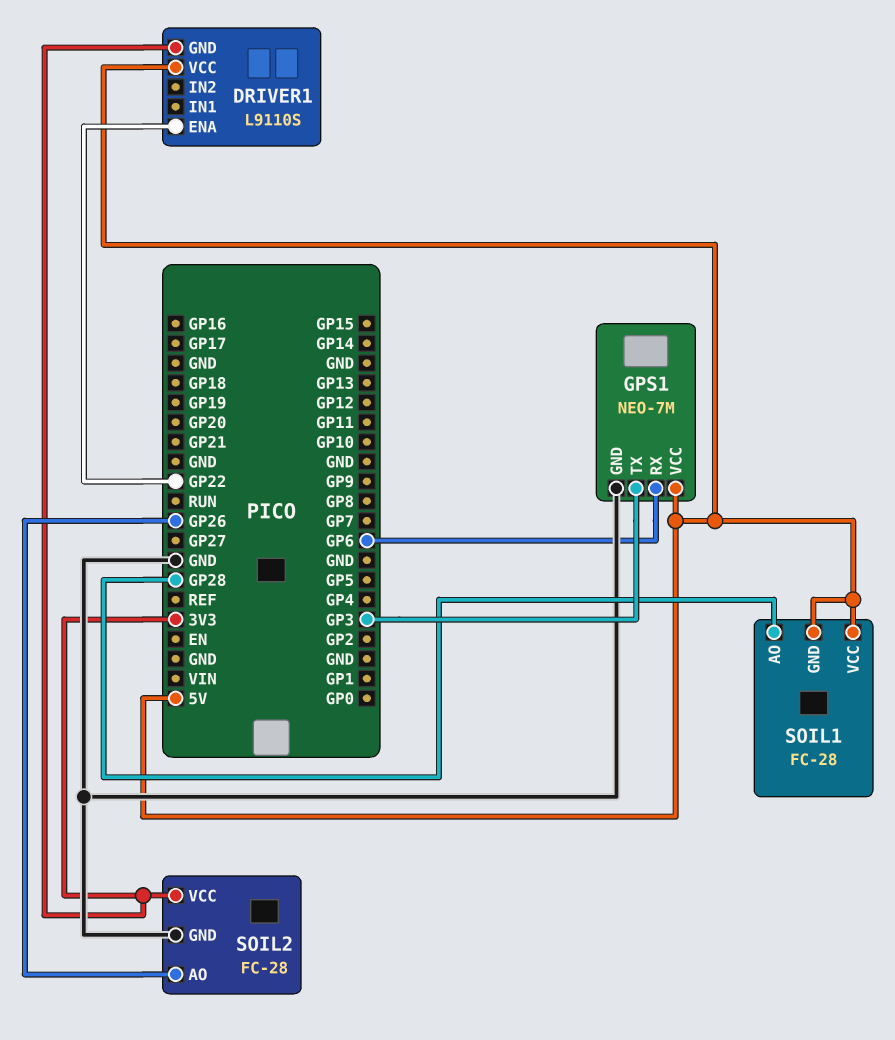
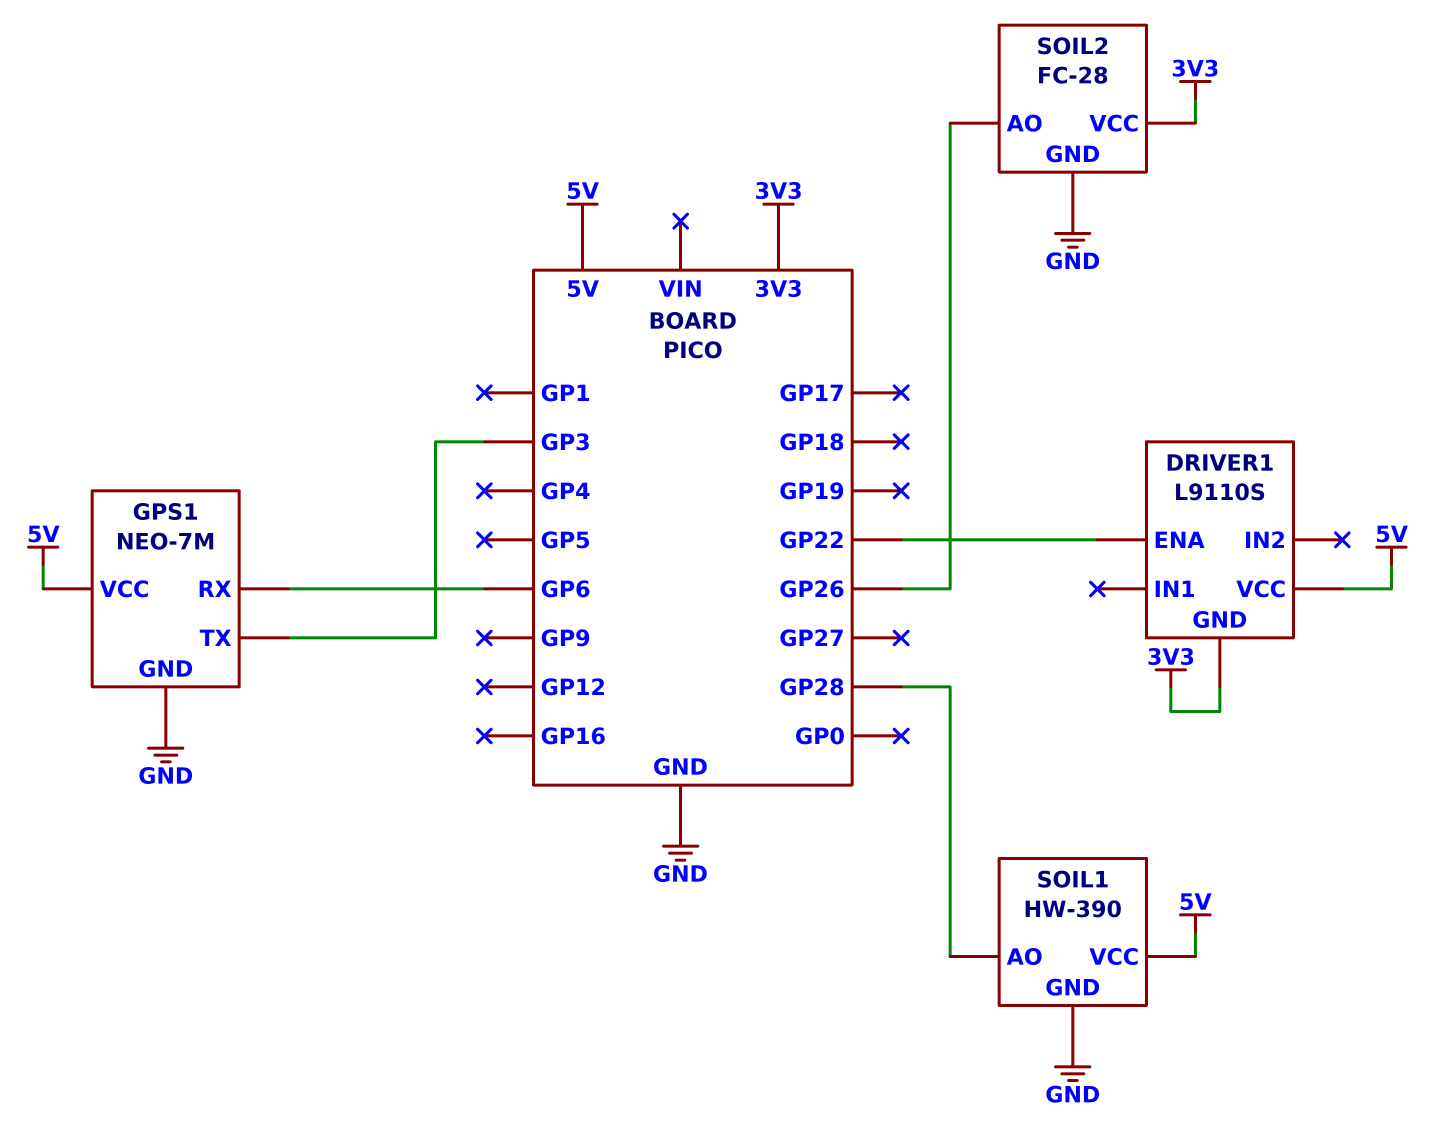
SOIL1: FC-28 -> HW-390
SOIL1 pin GND: 5V -> GND

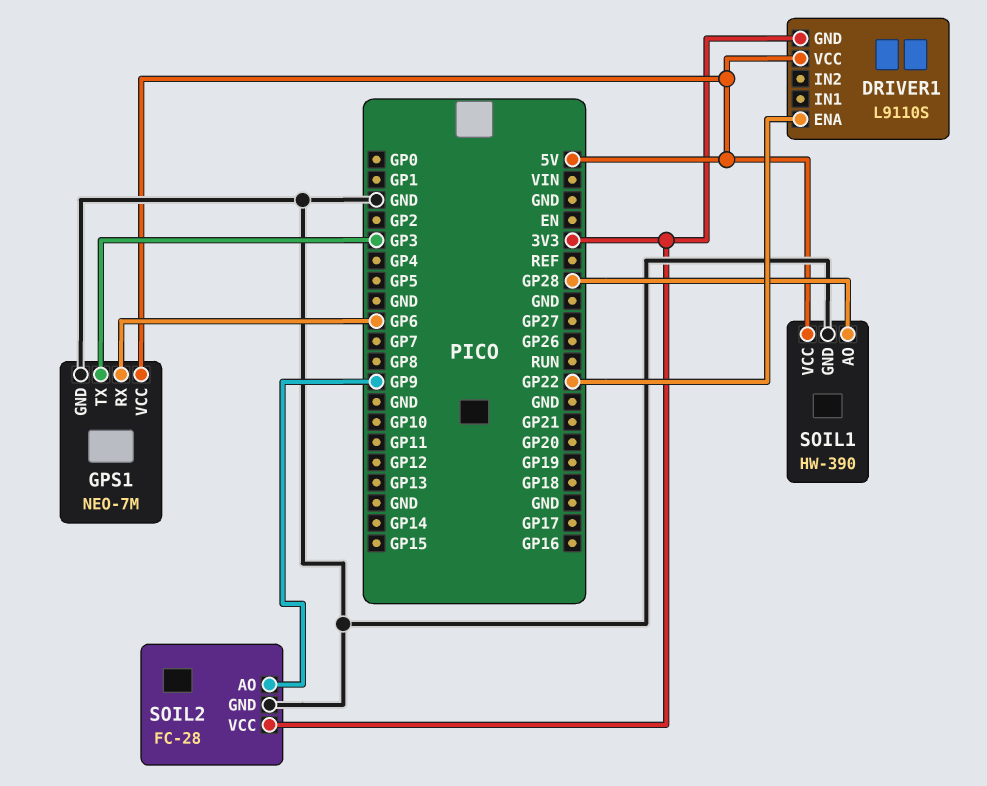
SOIL2 pin AO: GP26 -> GP9

